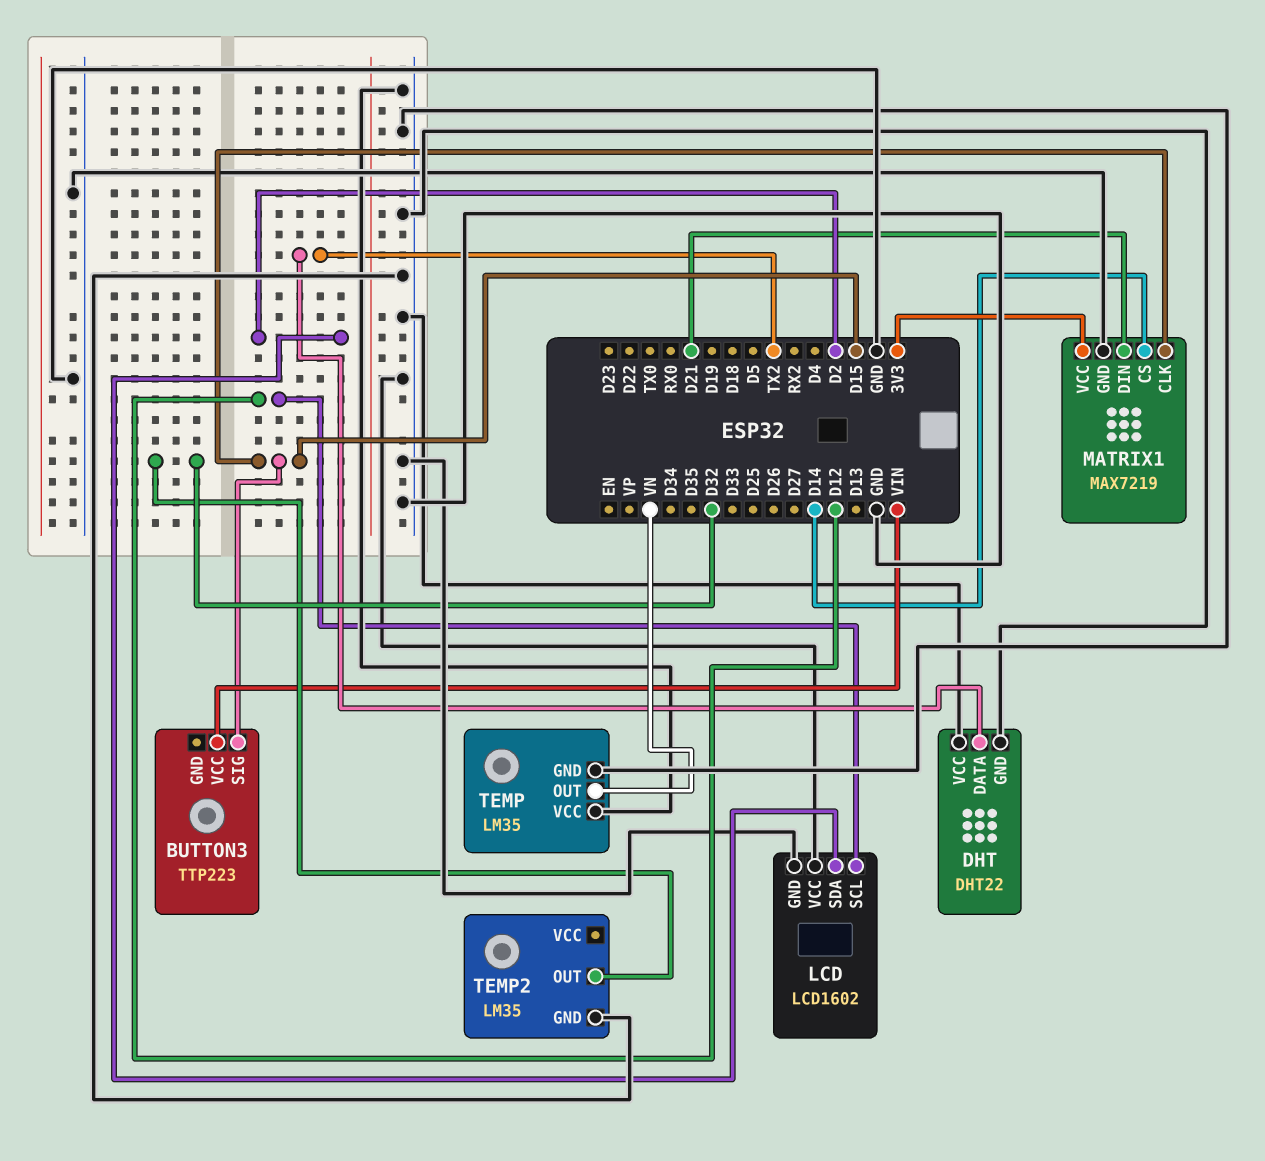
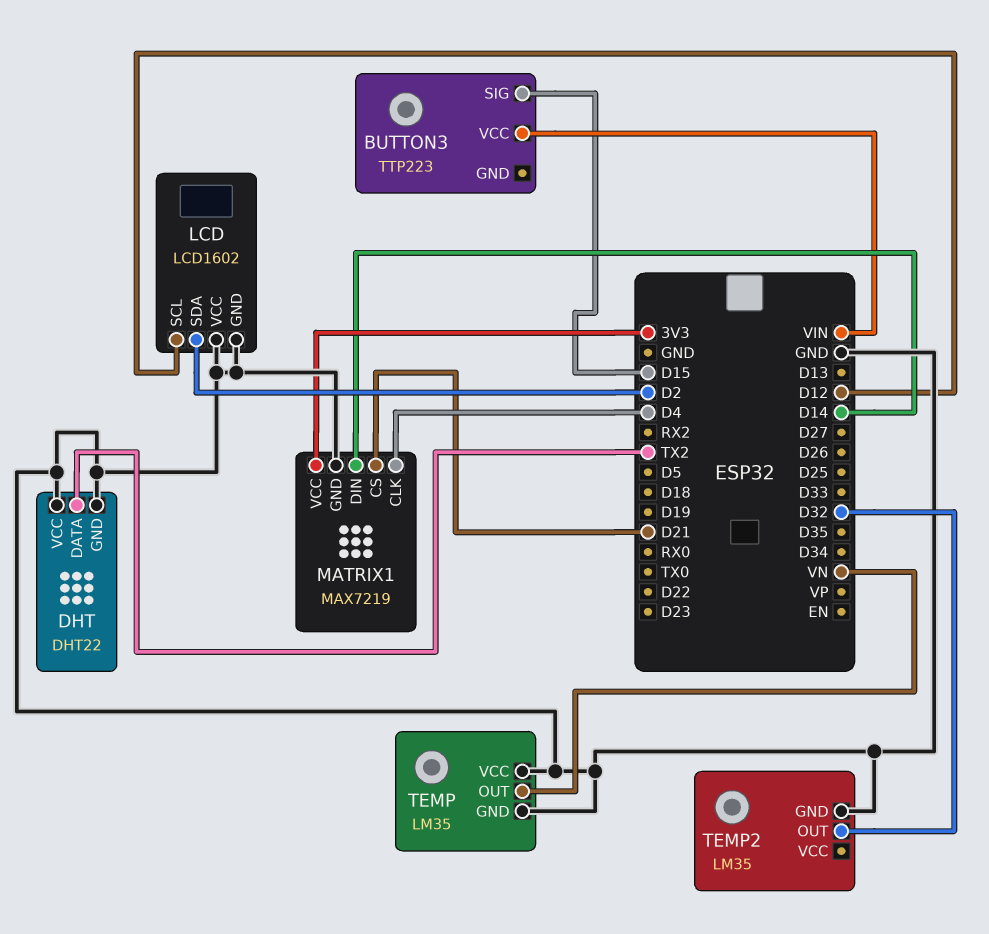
MATRIX1 pin CLK: D15 -> D4
MATRIX1 pin CS: D14 -> D21
MATRIX1 pin DIN: D21 -> D14

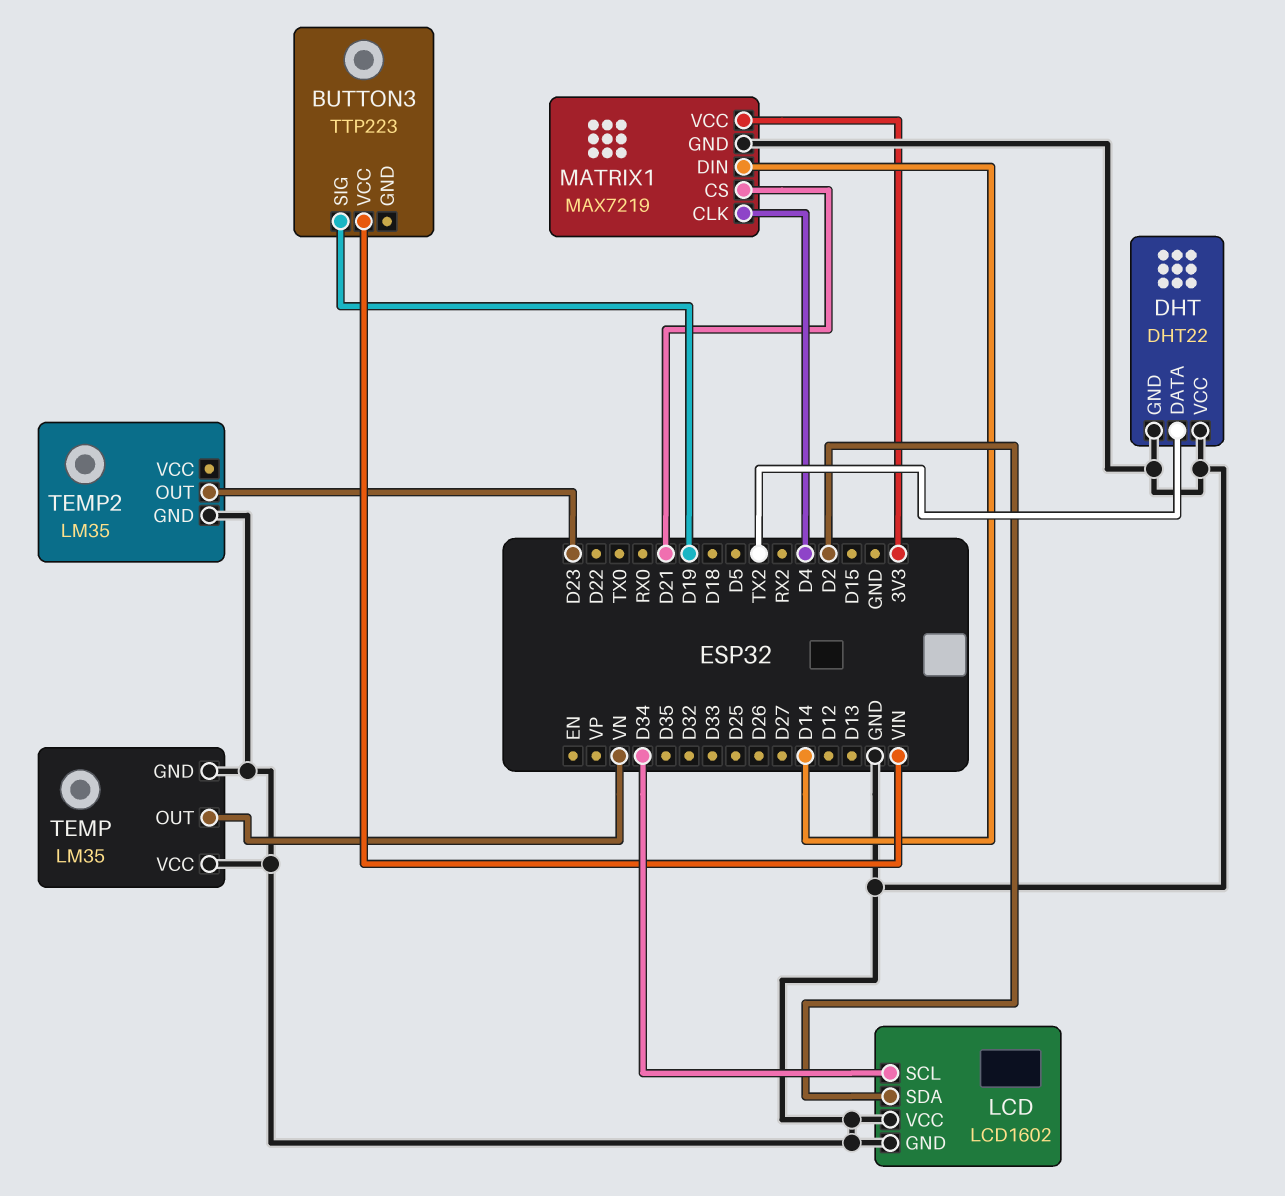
BUTTON3 pin SIG: D15 -> D19
LCD pin SCL: D12 -> D34
TEMP2 pin OUT: D32 -> D23

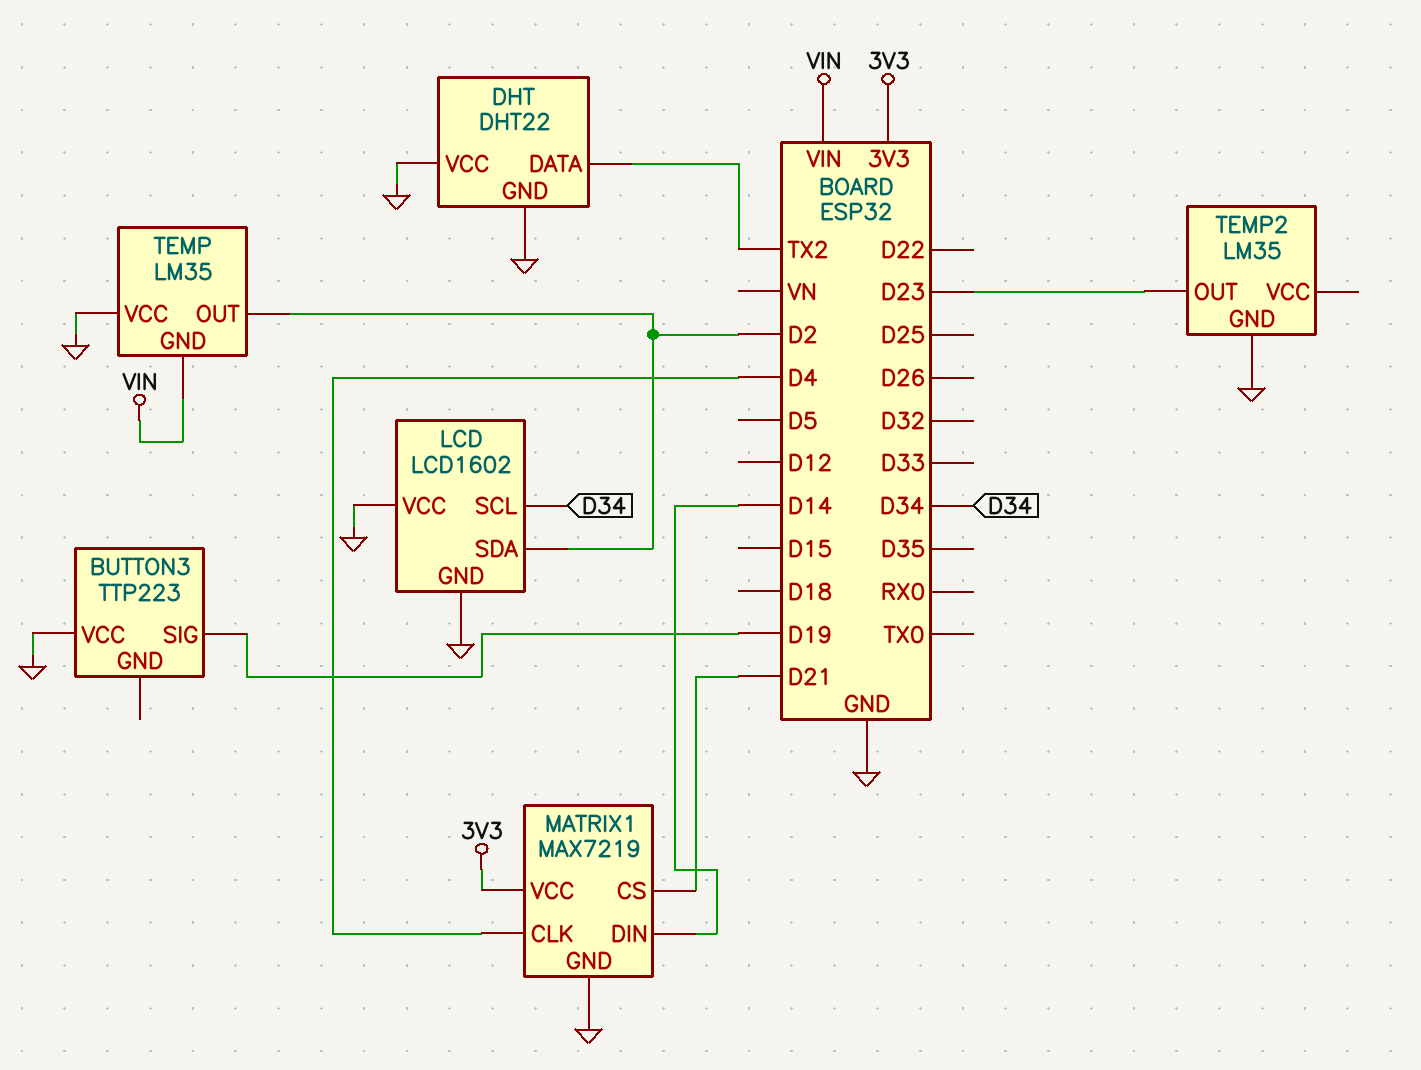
BUTTON3 pin VCC: VIN -> GND
TEMP pin GND: GND -> VIN
TEMP pin OUT: VN -> D2

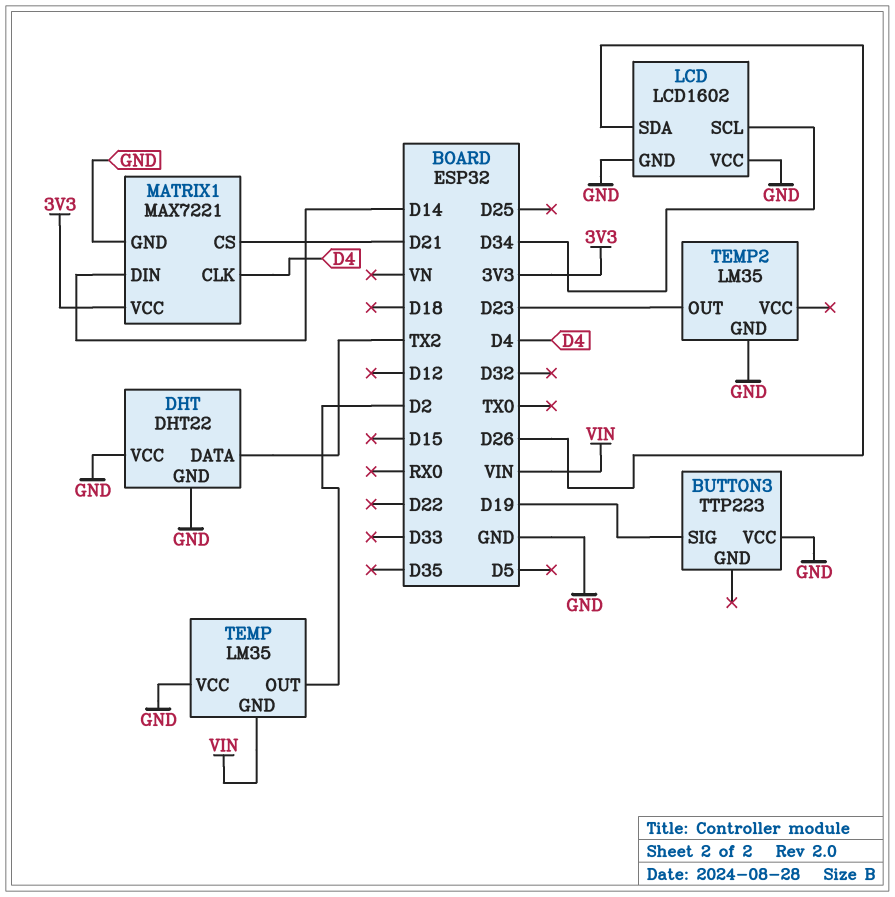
LCD pin SDA: D2 -> D26
MATRIX1: MAX7219 -> MAX7221

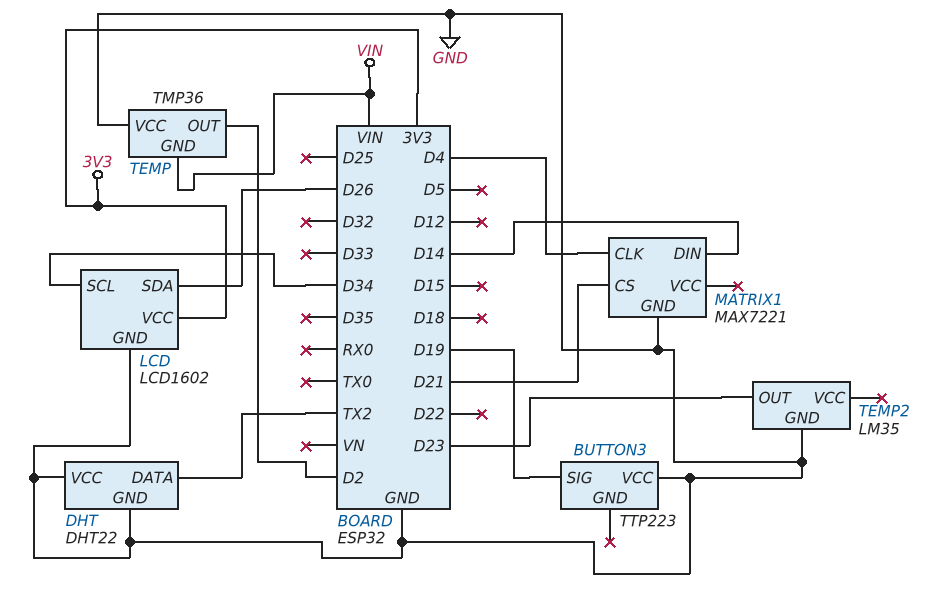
LCD pin VCC: GND -> 3V3
MATRIX1 pin VCC: 3V3 -> none
TEMP: LM35 -> TMP36

